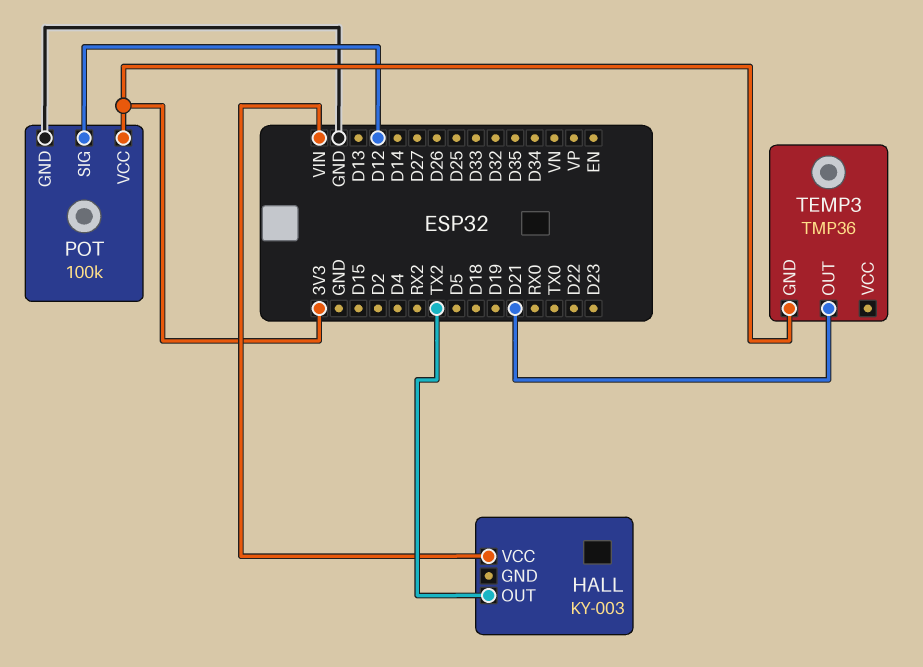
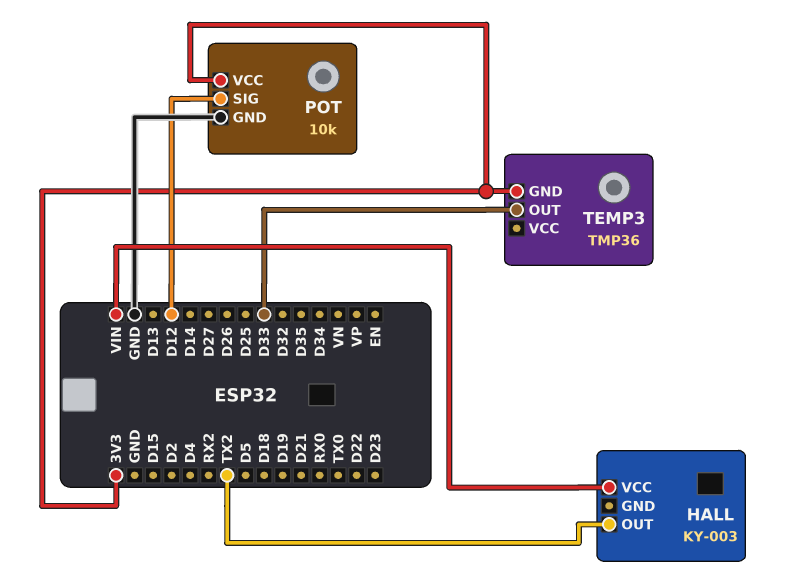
POT: 100k -> 10k
TEMP3 pin OUT: D21 -> D33

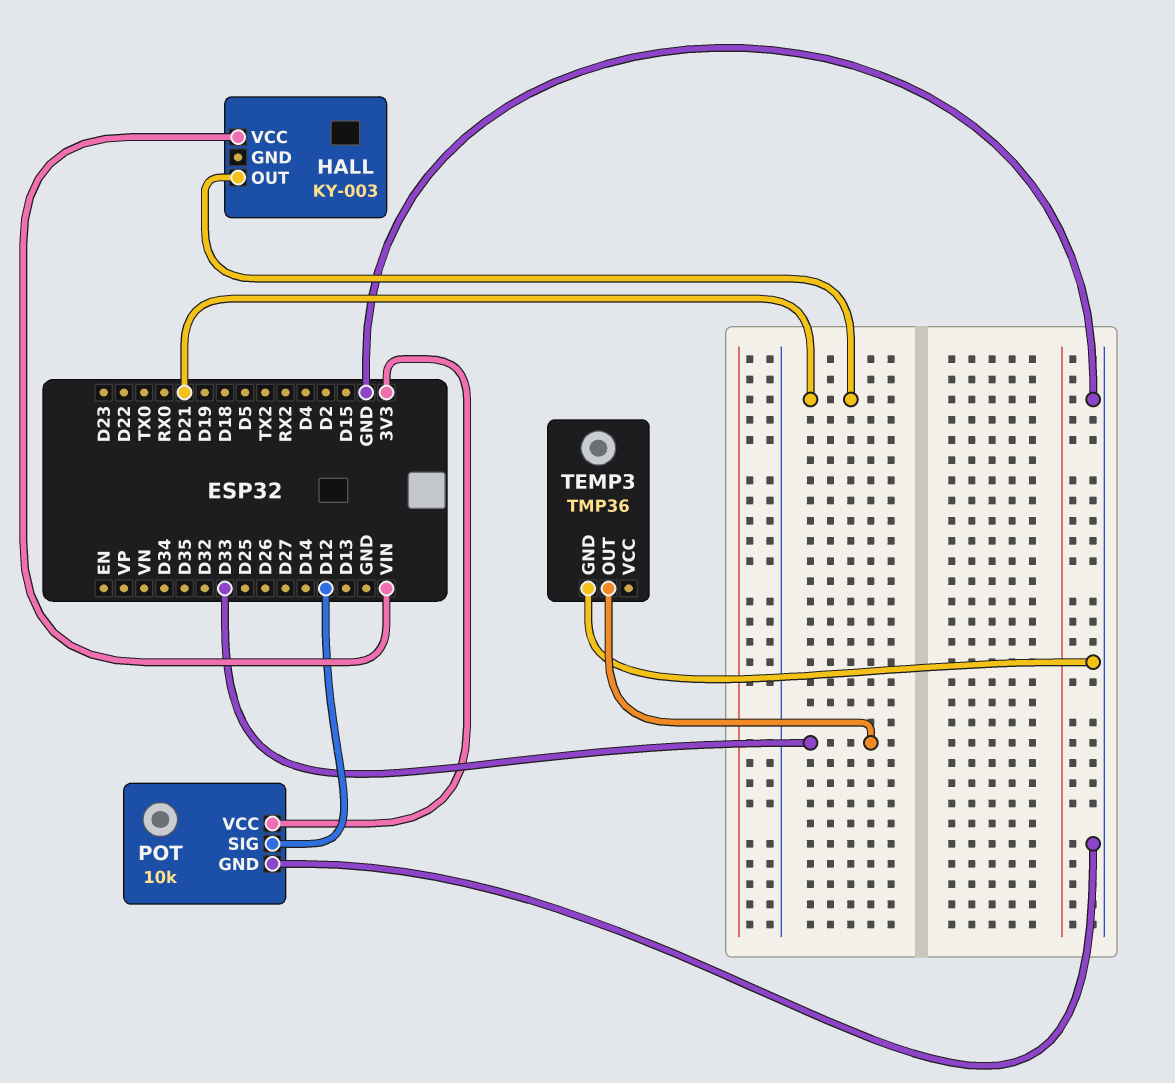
HALL pin OUT: TX2 -> D21
TEMP3 pin GND: 3V3 -> GND

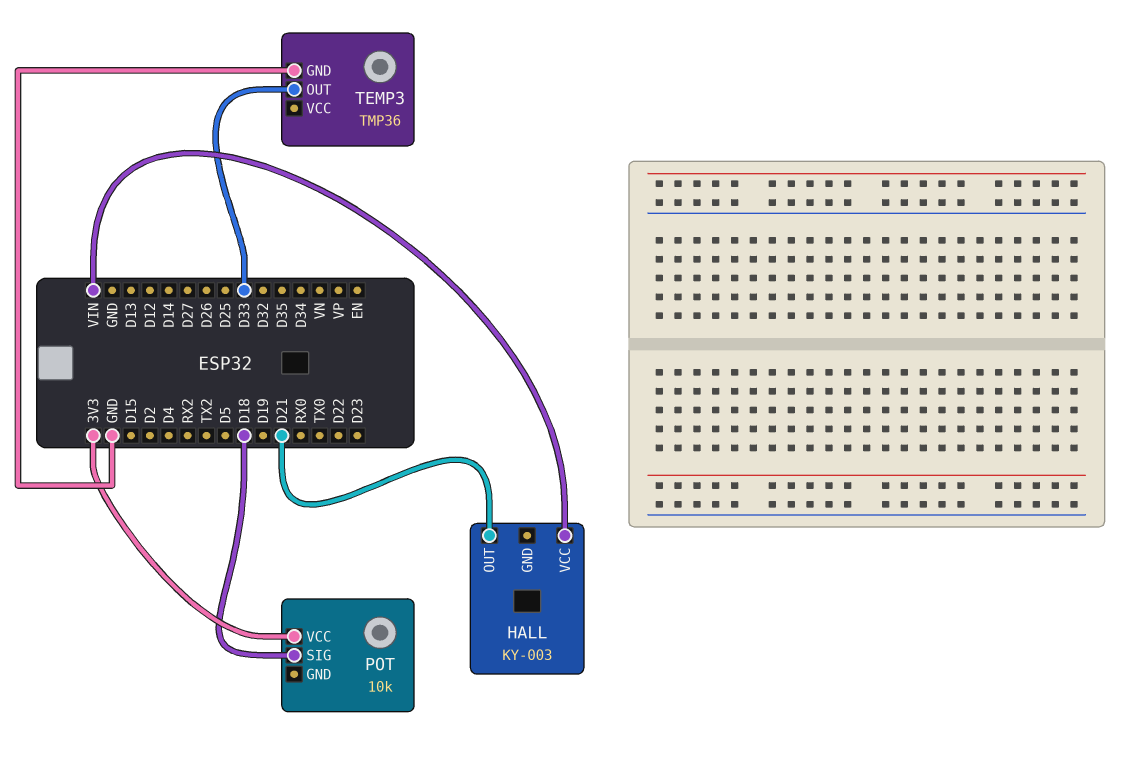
POT pin GND: GND -> none
POT pin SIG: D12 -> D18

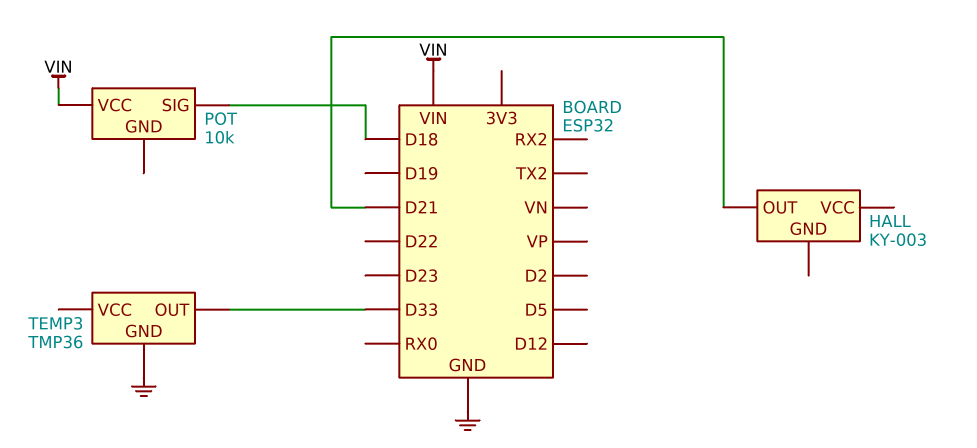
HALL pin VCC: VIN -> none
POT pin VCC: 3V3 -> VIN

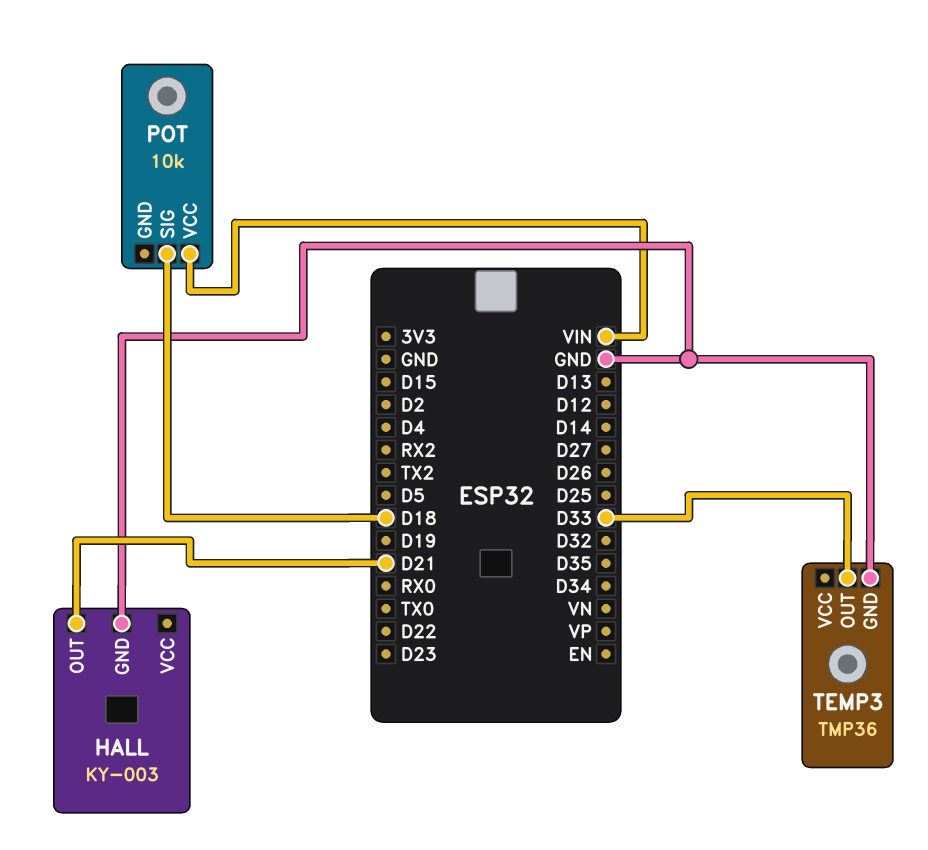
HALL pin GND: none -> GND

